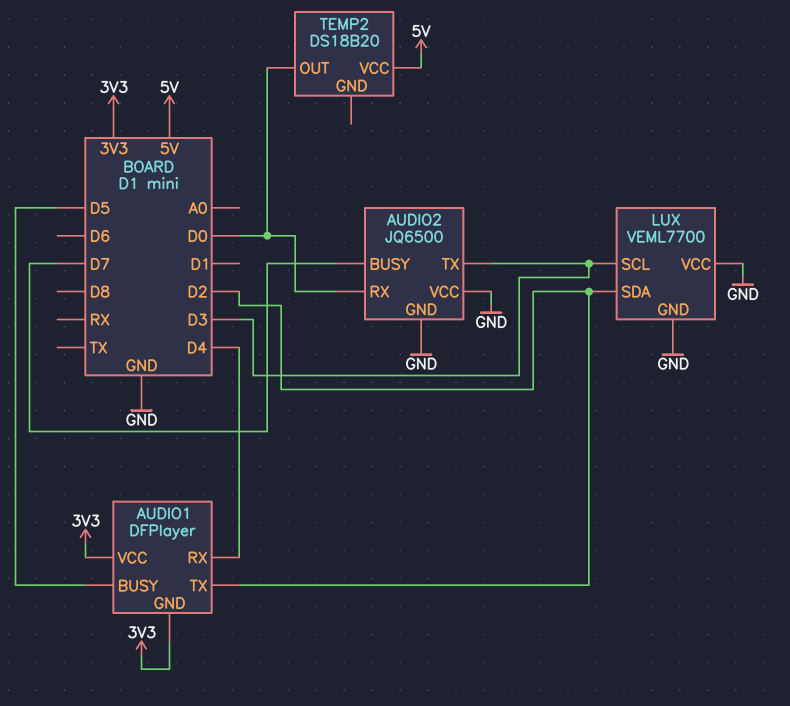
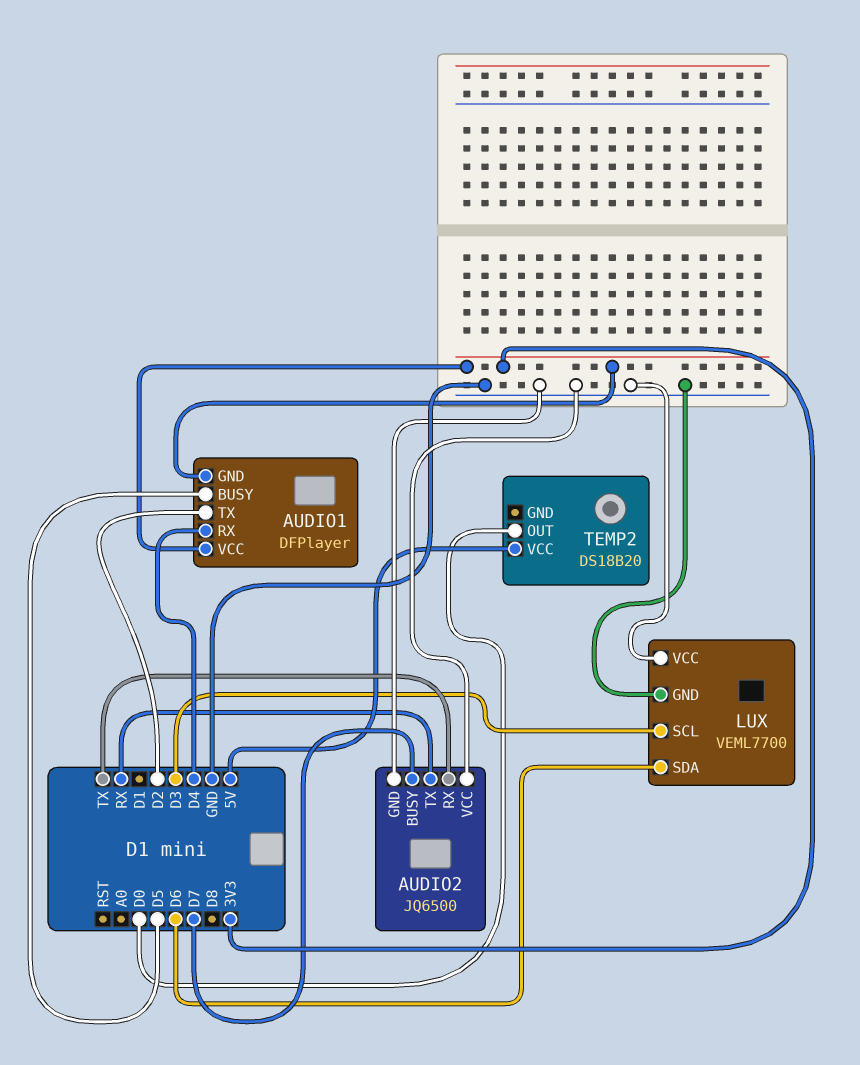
AUDIO2 pin RX: D0 -> TX
AUDIO2 pin TX: D3 -> RX
LUX pin SDA: D2 -> D6

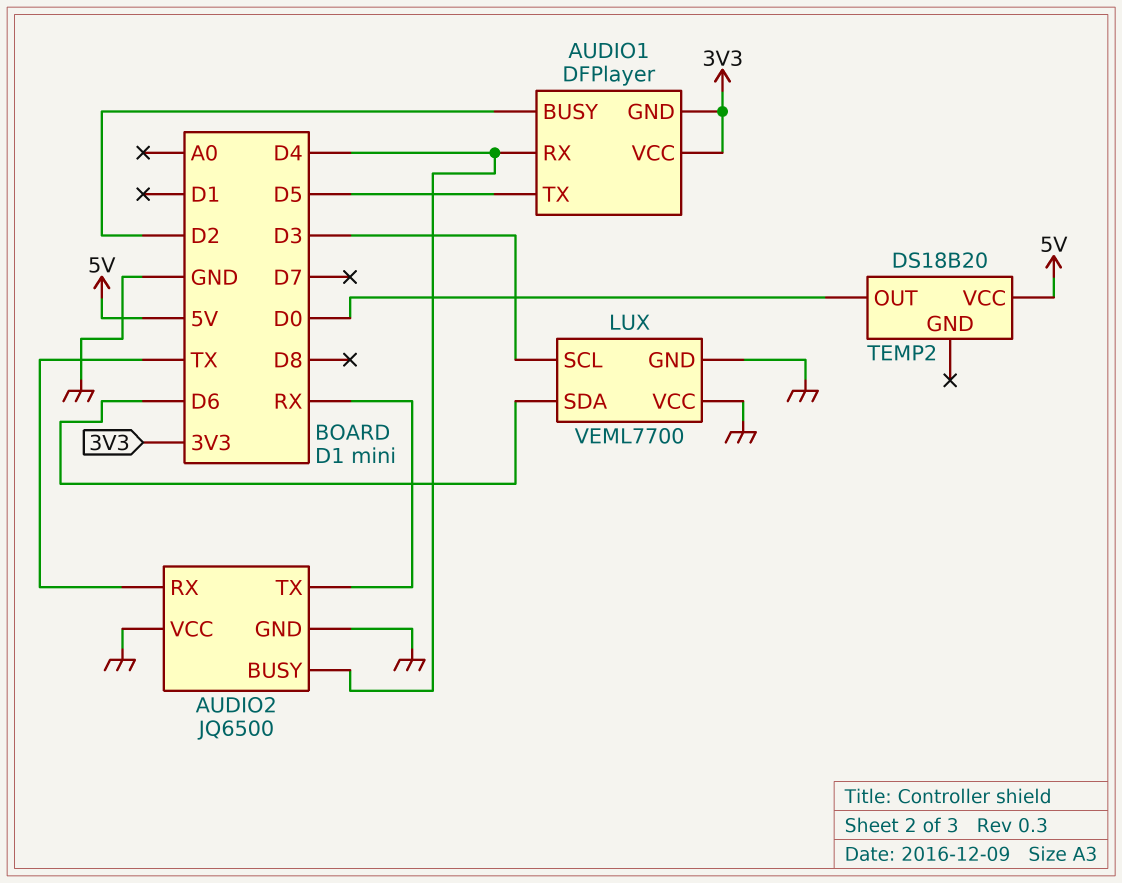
AUDIO1 pin BUSY: D5 -> D2
AUDIO1 pin TX: D2 -> D5
AUDIO2 pin BUSY: D7 -> D4

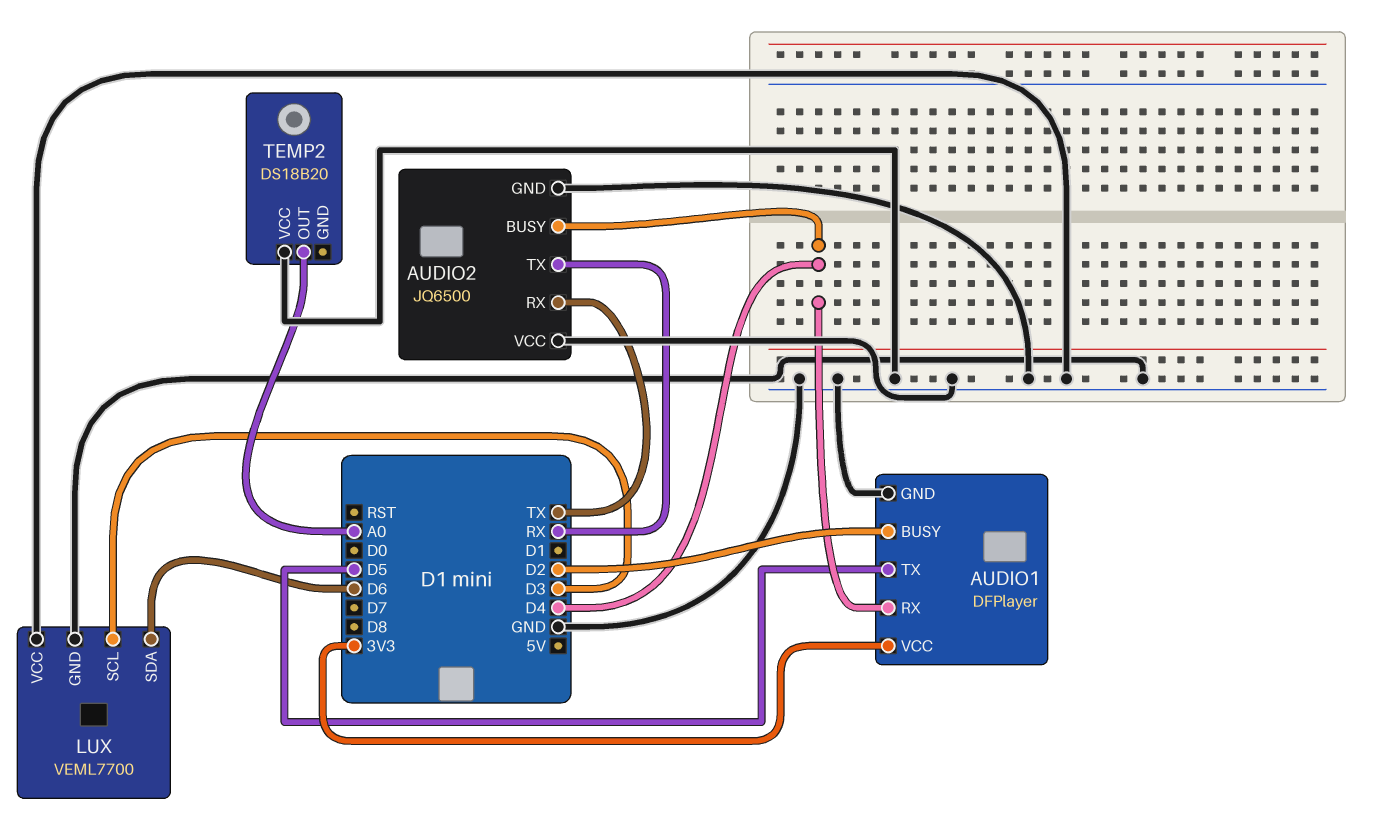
AUDIO1 pin GND: 3V3 -> GND
TEMP2 pin OUT: D0 -> A0
TEMP2 pin VCC: 5V -> GND

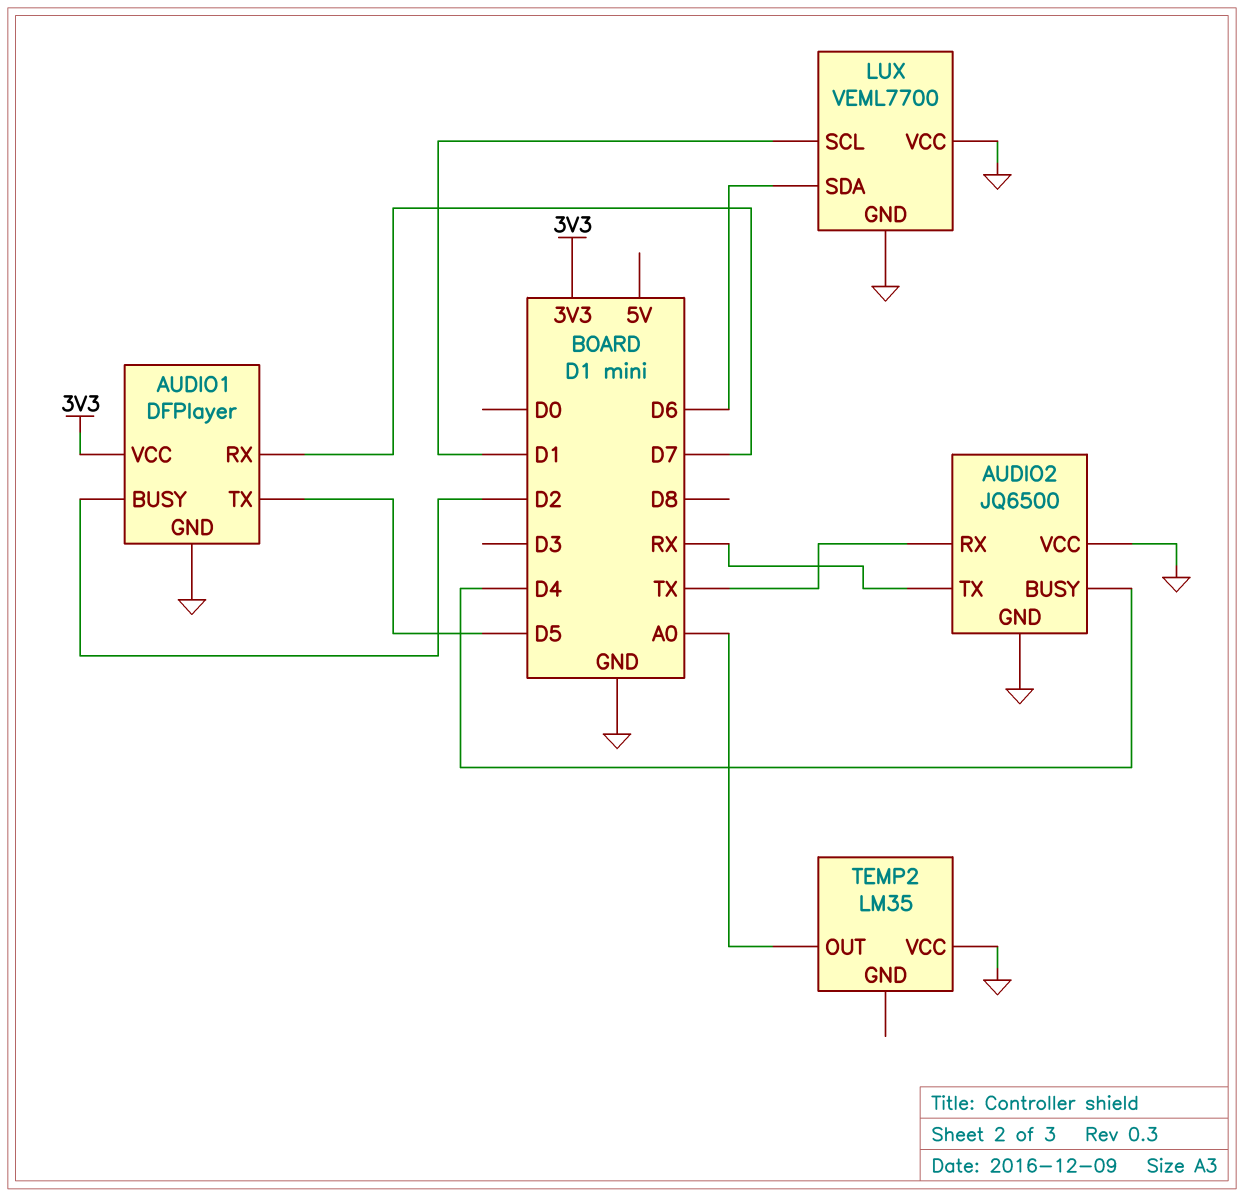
AUDIO1 pin RX: D4 -> D7
LUX pin SCL: D3 -> D1
TEMP2: DS18B20 -> LM35

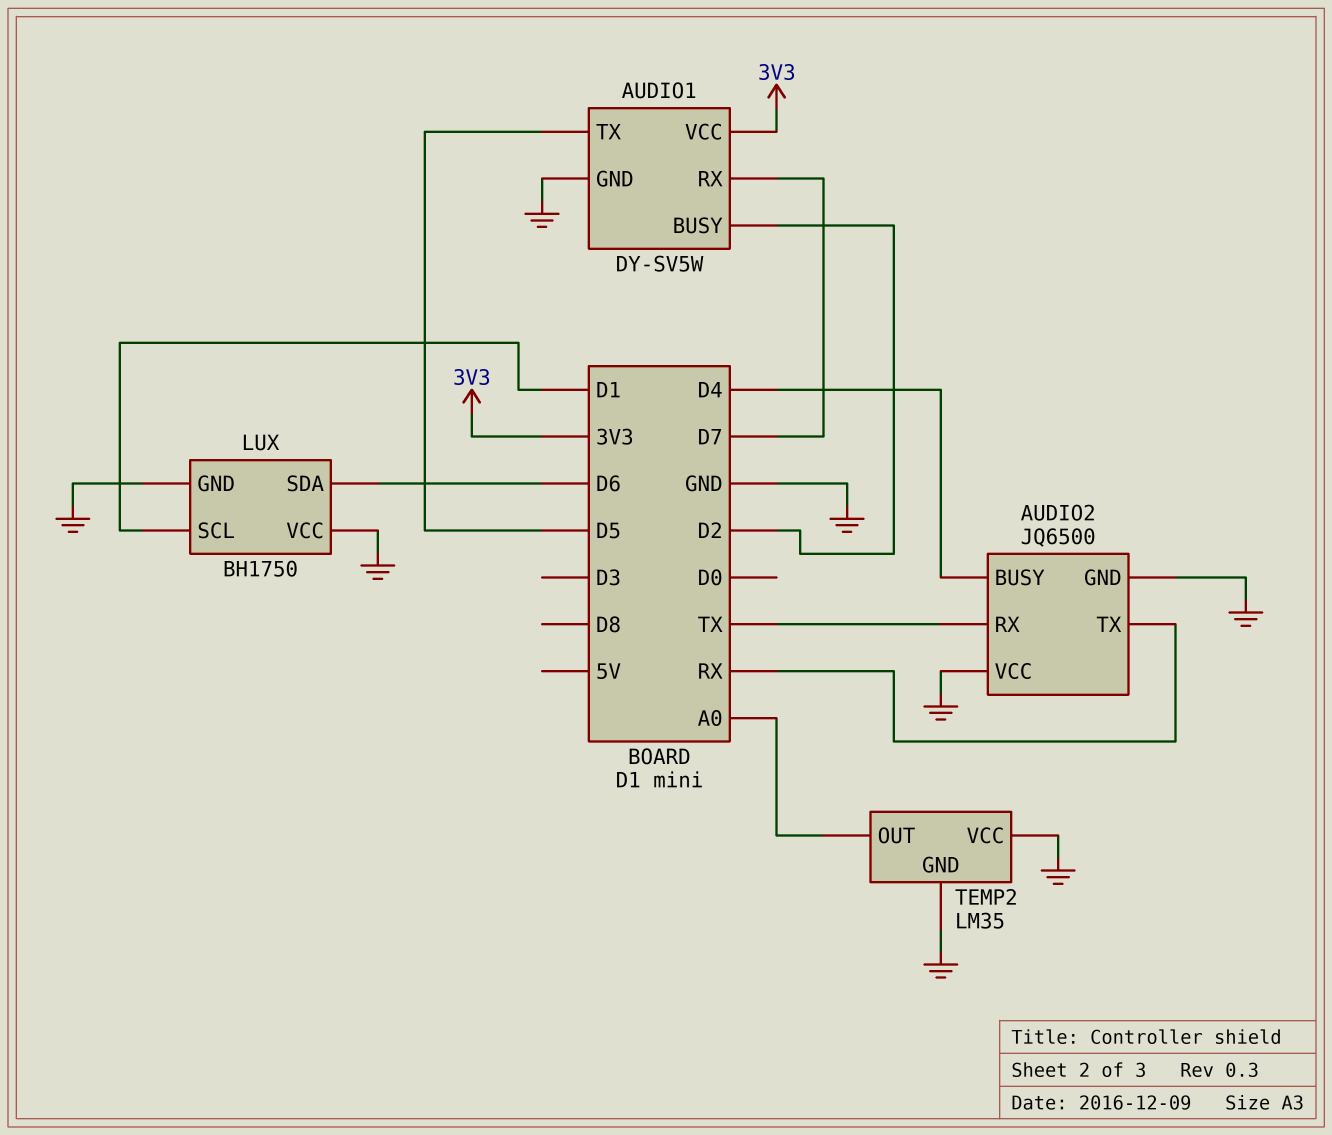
AUDIO1: DFPlayer -> DY-SV5W
LUX: VEML7700 -> BH1750
TEMP2 pin GND: none -> GND

